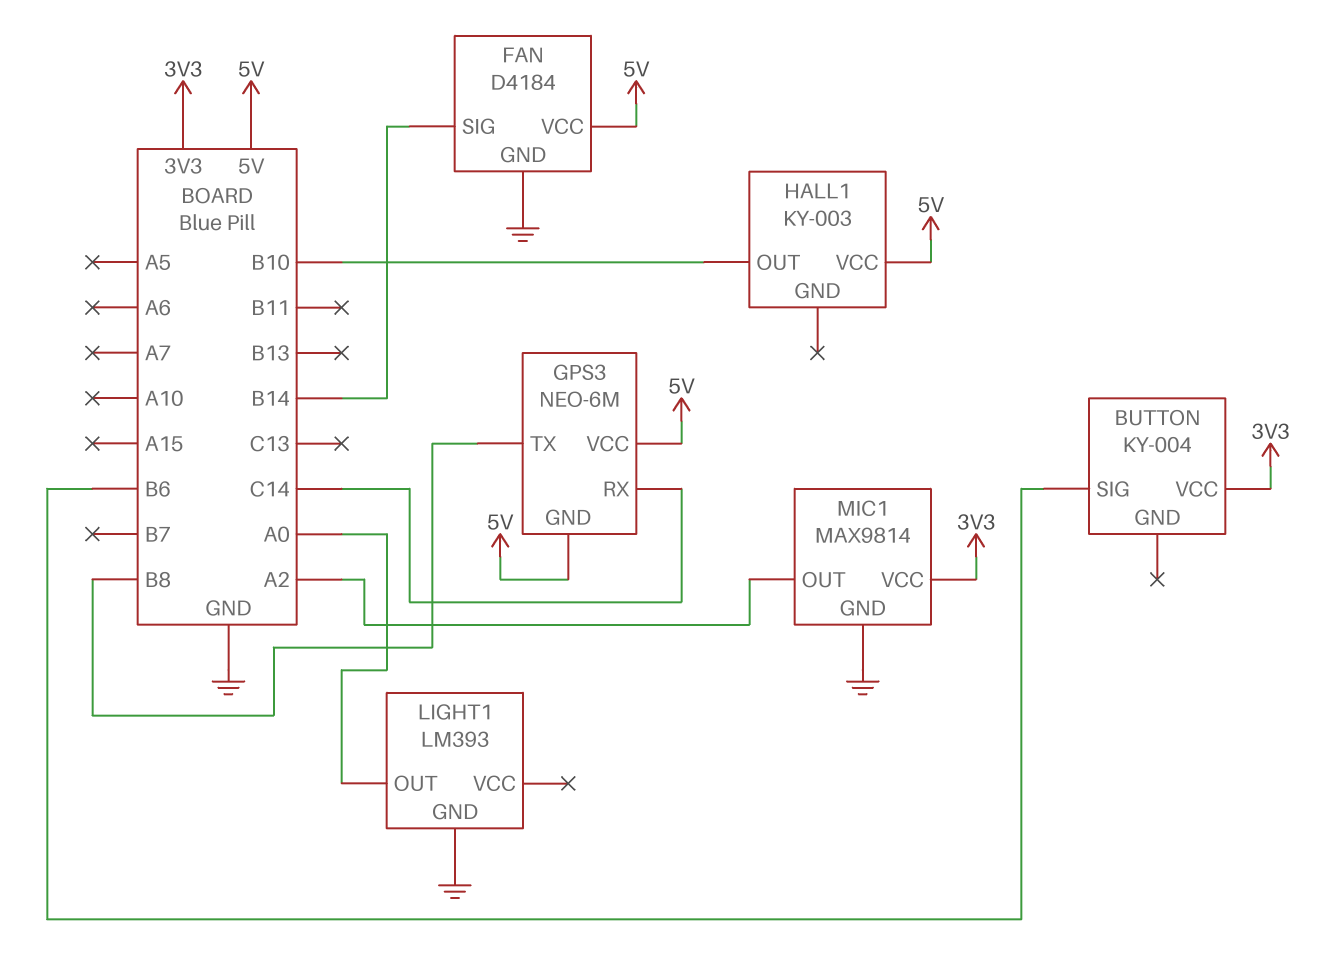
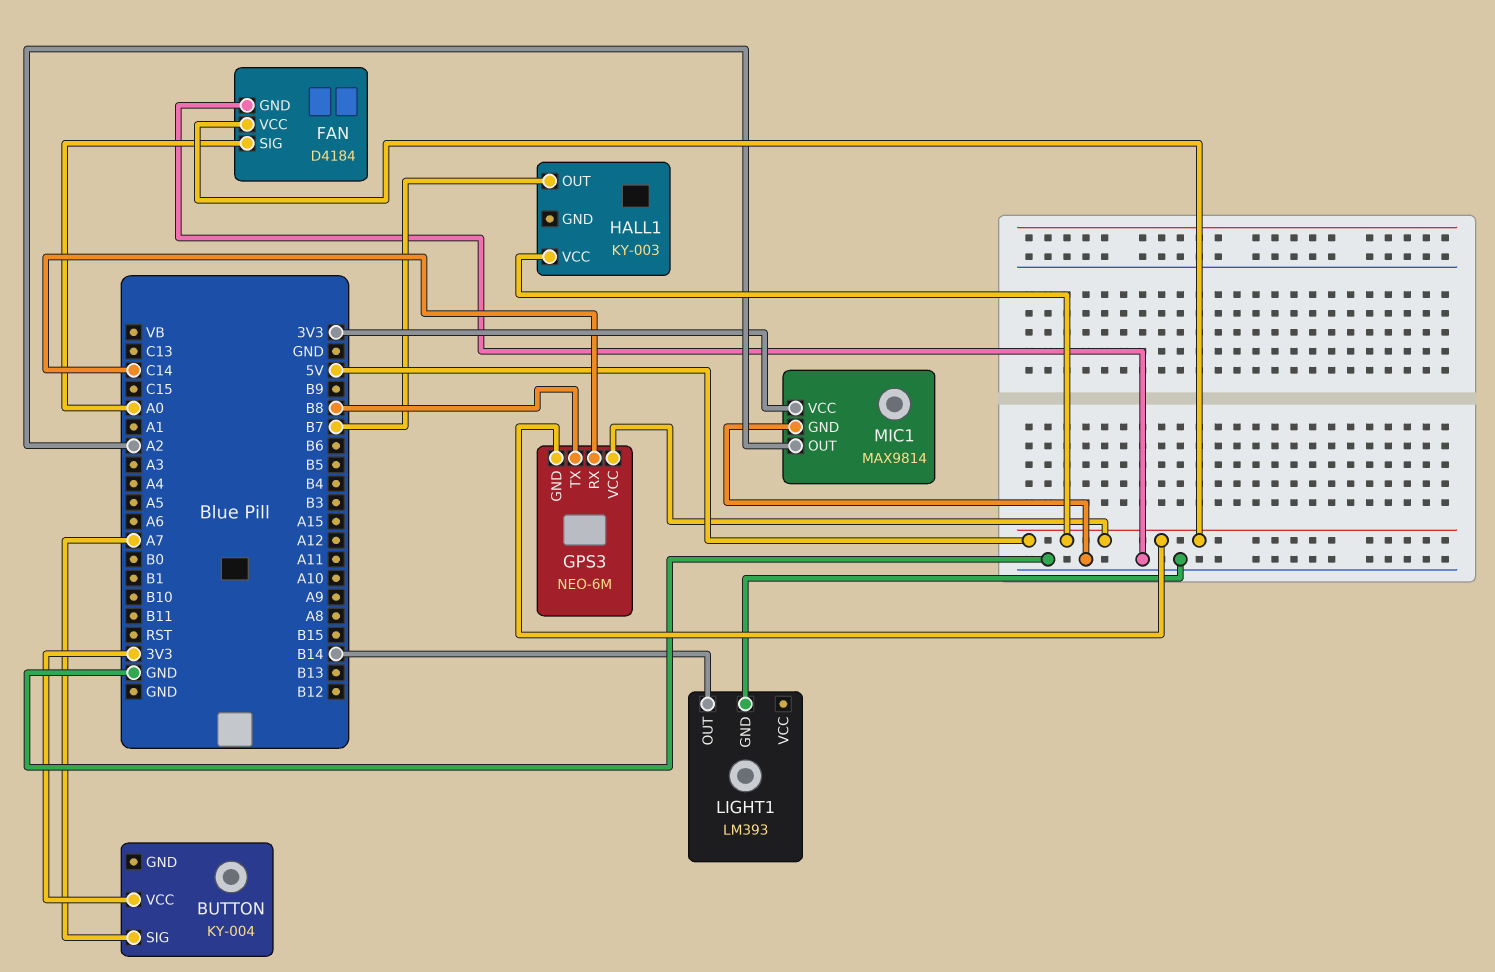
BUTTON pin SIG: B6 -> A7
FAN pin SIG: B14 -> A0
HALL1 pin OUT: B10 -> B7
LIGHT1 pin OUT: A0 -> B14

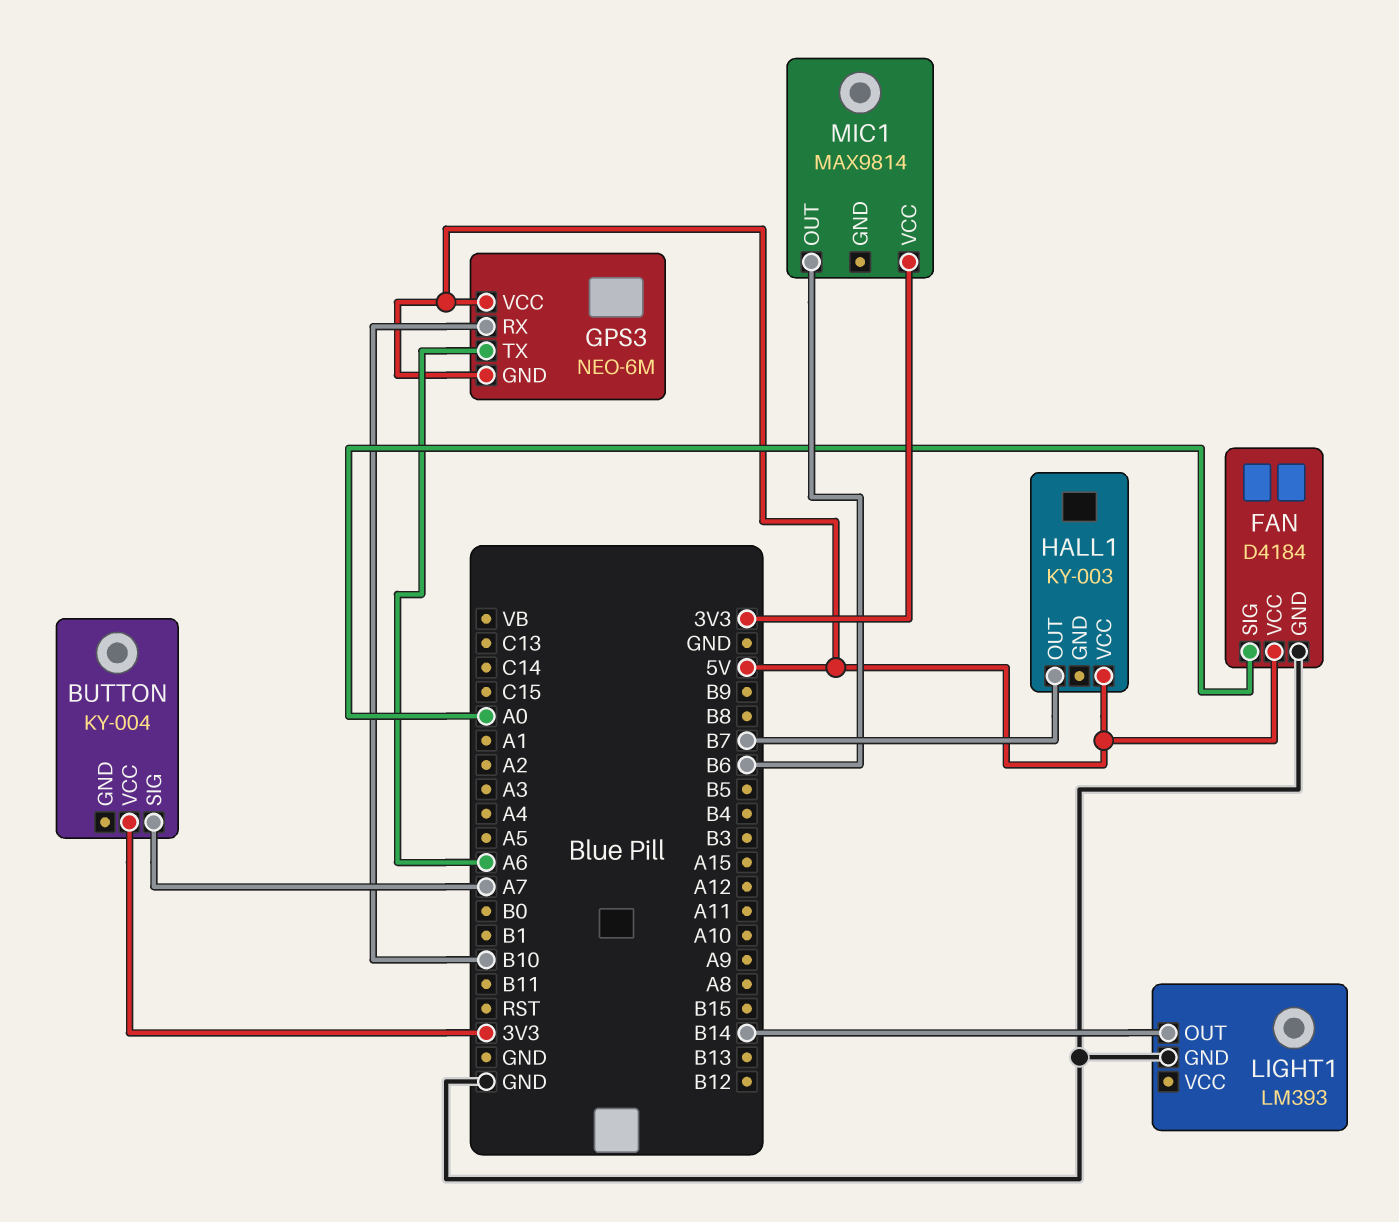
GPS3 pin RX: C14 -> B10
GPS3 pin TX: B8 -> A6
MIC1 pin GND: GND -> none
MIC1 pin OUT: A2 -> B6

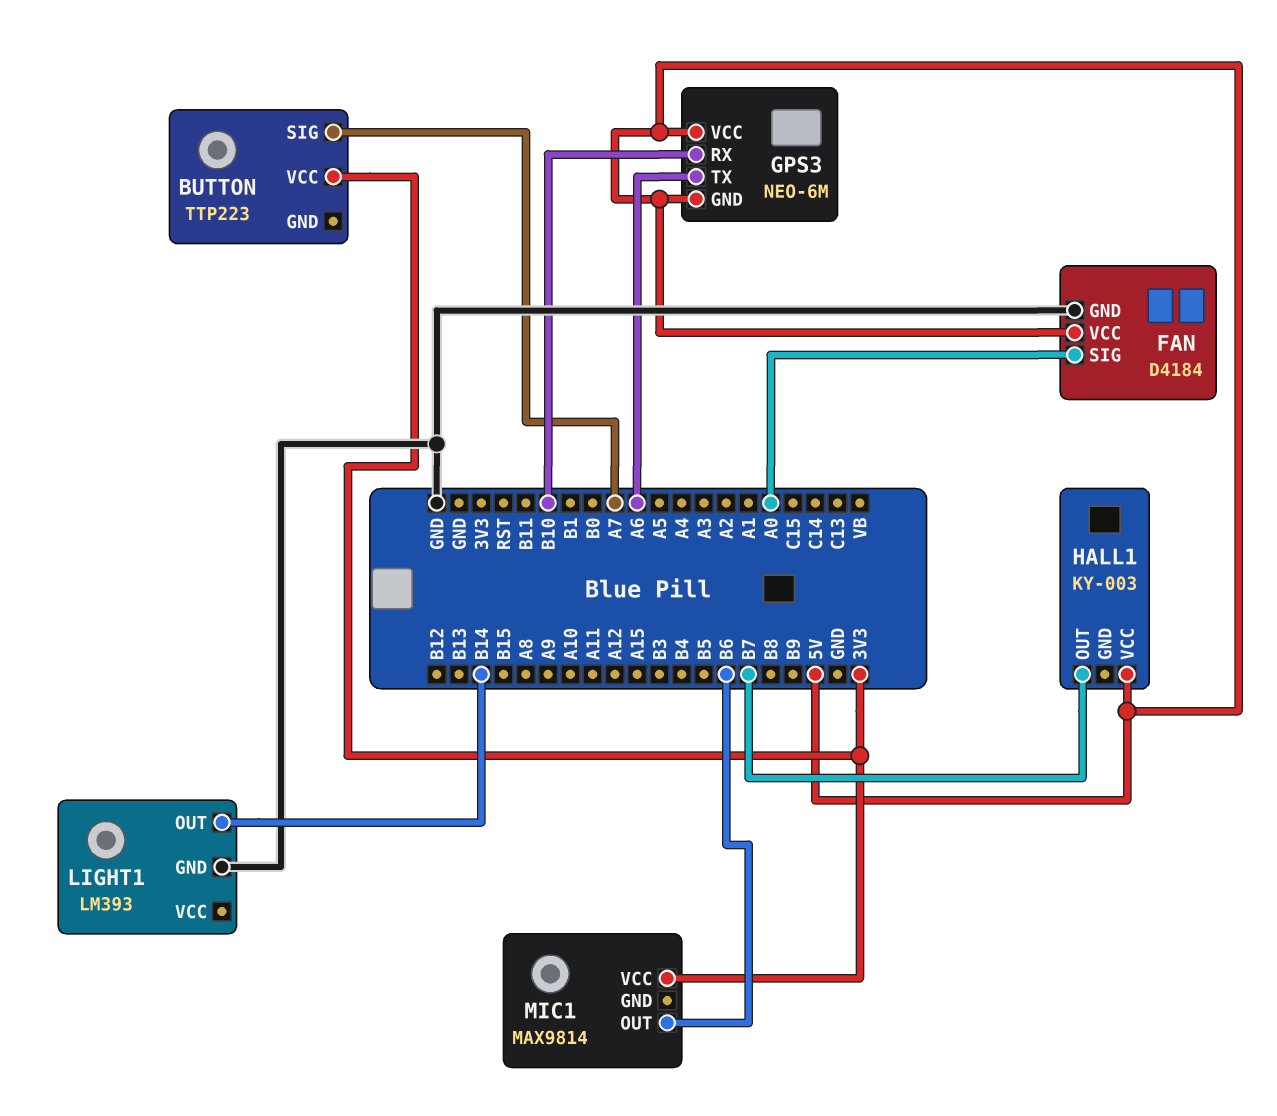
BUTTON: KY-004 -> TTP223

